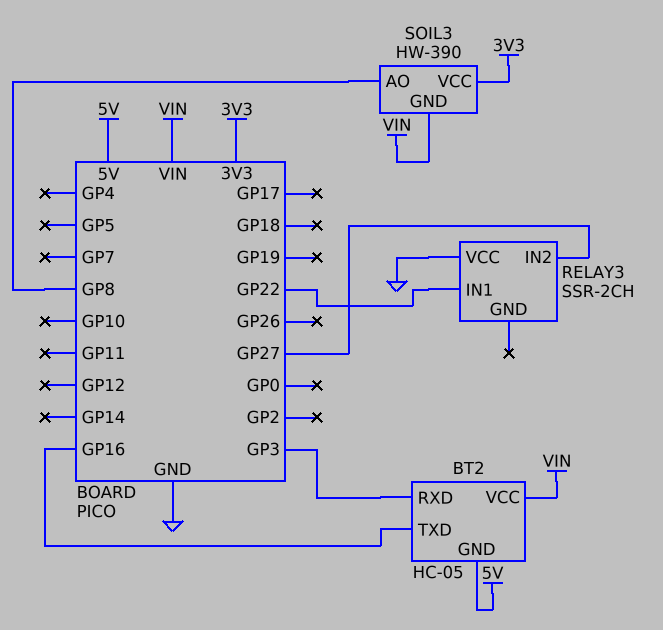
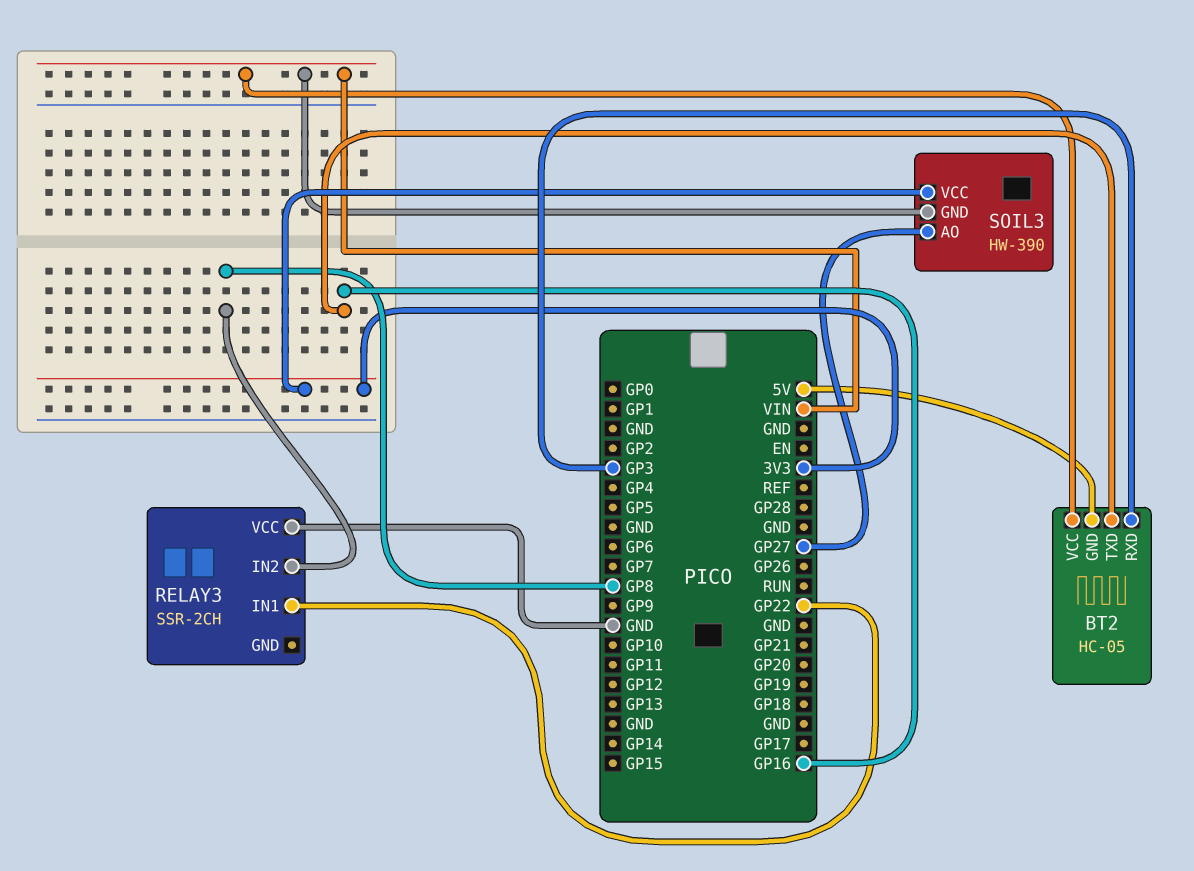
RELAY3 pin IN2: GP27 -> GP8
SOIL3 pin AO: GP8 -> GP27

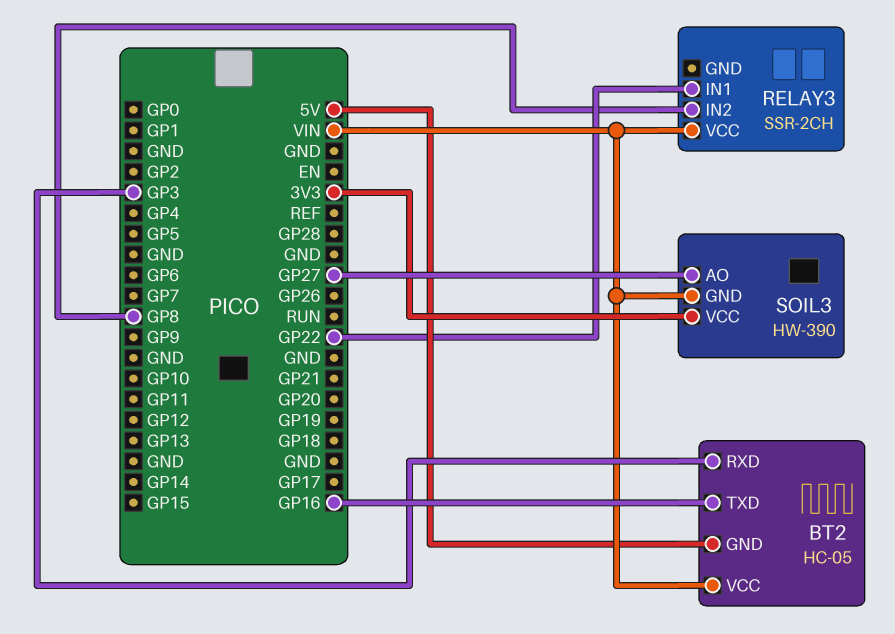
RELAY3 pin VCC: GND -> VIN

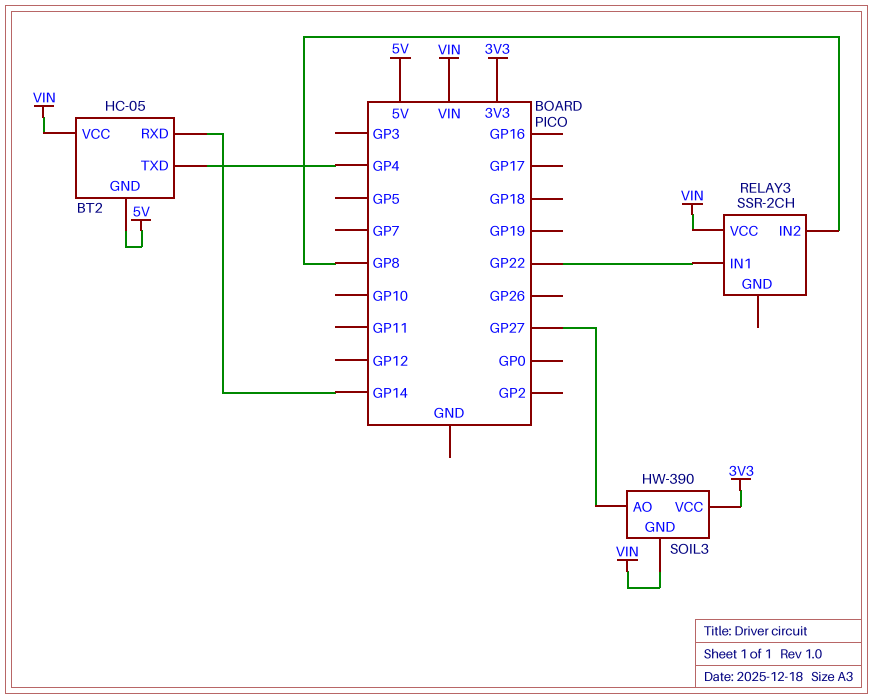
BT2 pin RXD: GP3 -> GP14
BT2 pin TXD: GP16 -> GP4

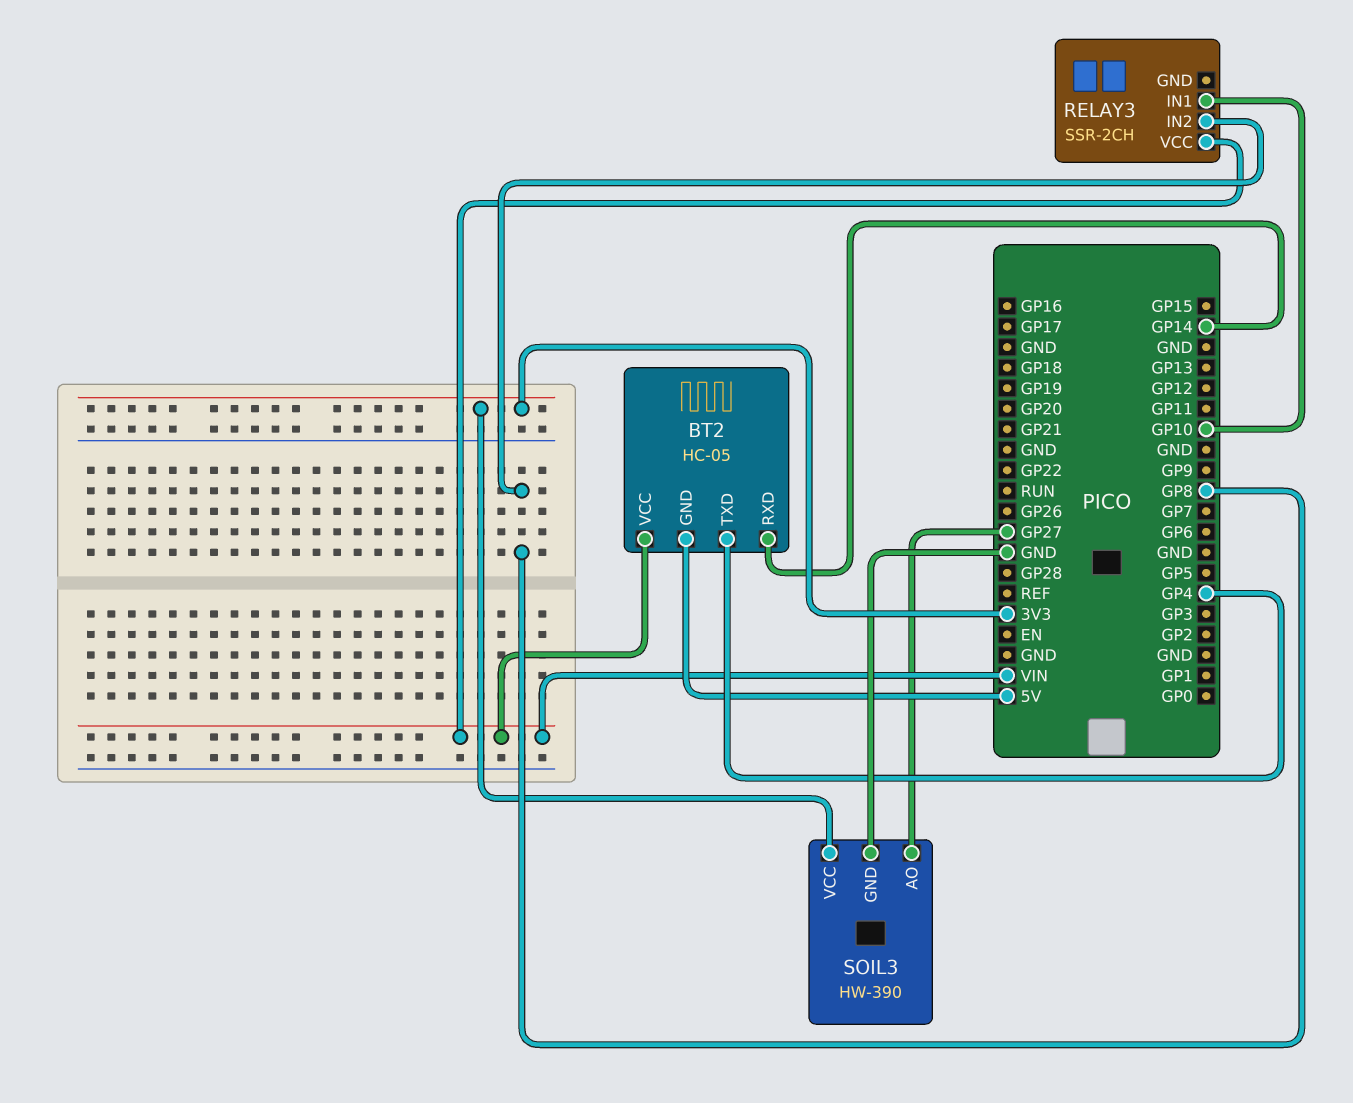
RELAY3 pin IN1: GP22 -> GP10
SOIL3 pin GND: VIN -> GND

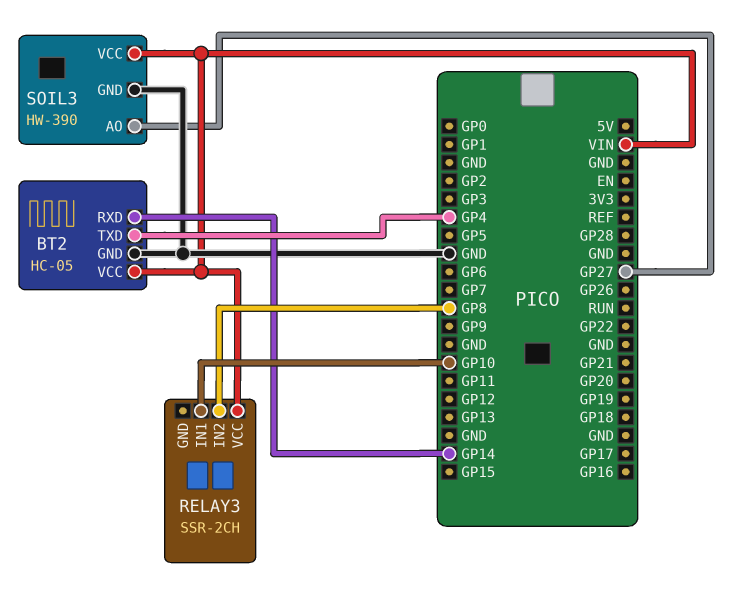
BT2 pin GND: 5V -> GND
SOIL3 pin VCC: 3V3 -> VIN

